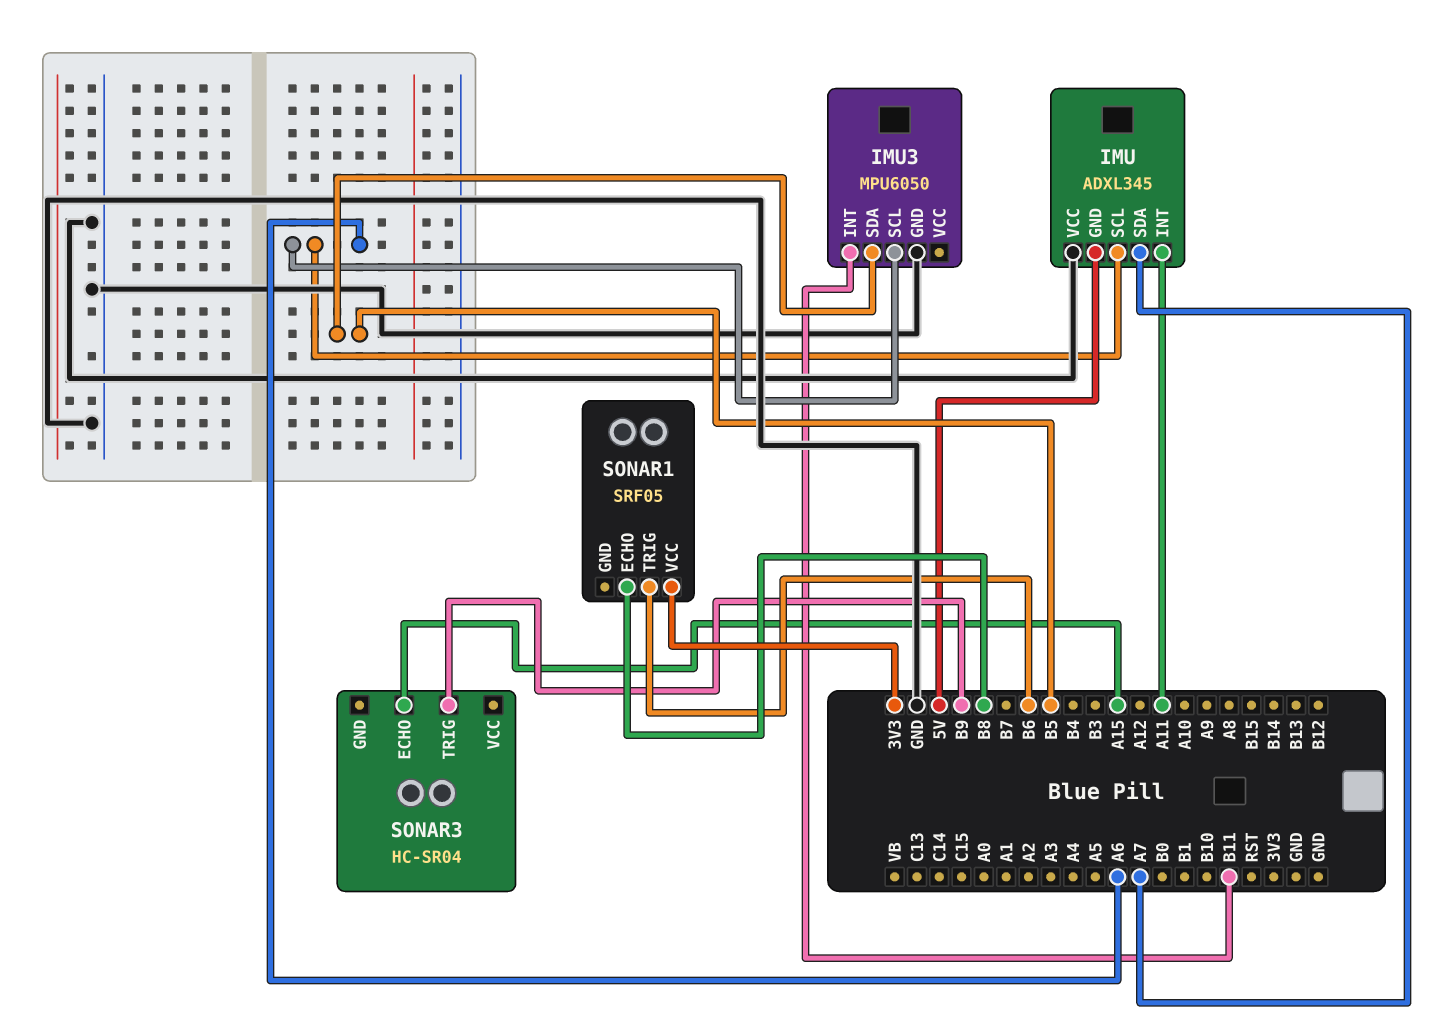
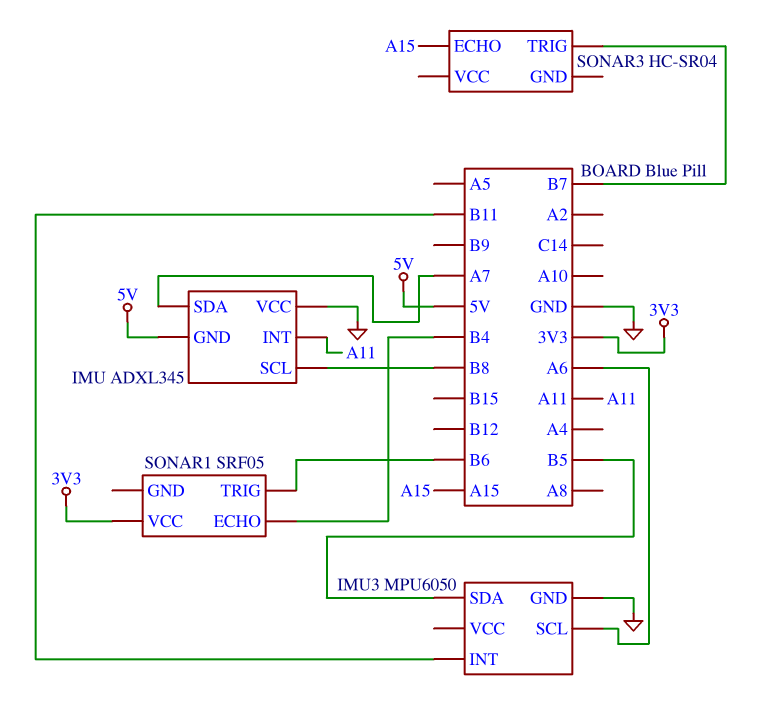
IMU pin SCL: A6 -> B8
SONAR1 pin ECHO: B8 -> B4
SONAR3 pin TRIG: B9 -> B7

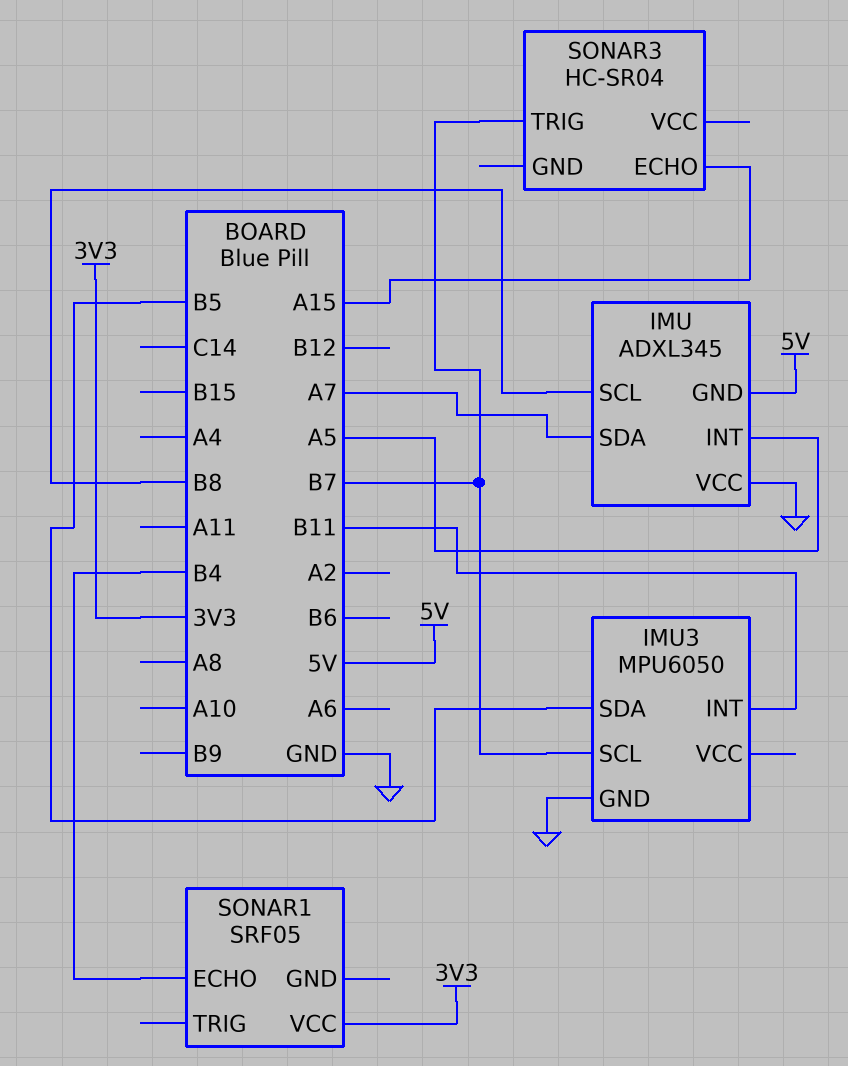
IMU pin INT: A11 -> A5
IMU3 pin SCL: A6 -> B7
SONAR1 pin TRIG: B6 -> none

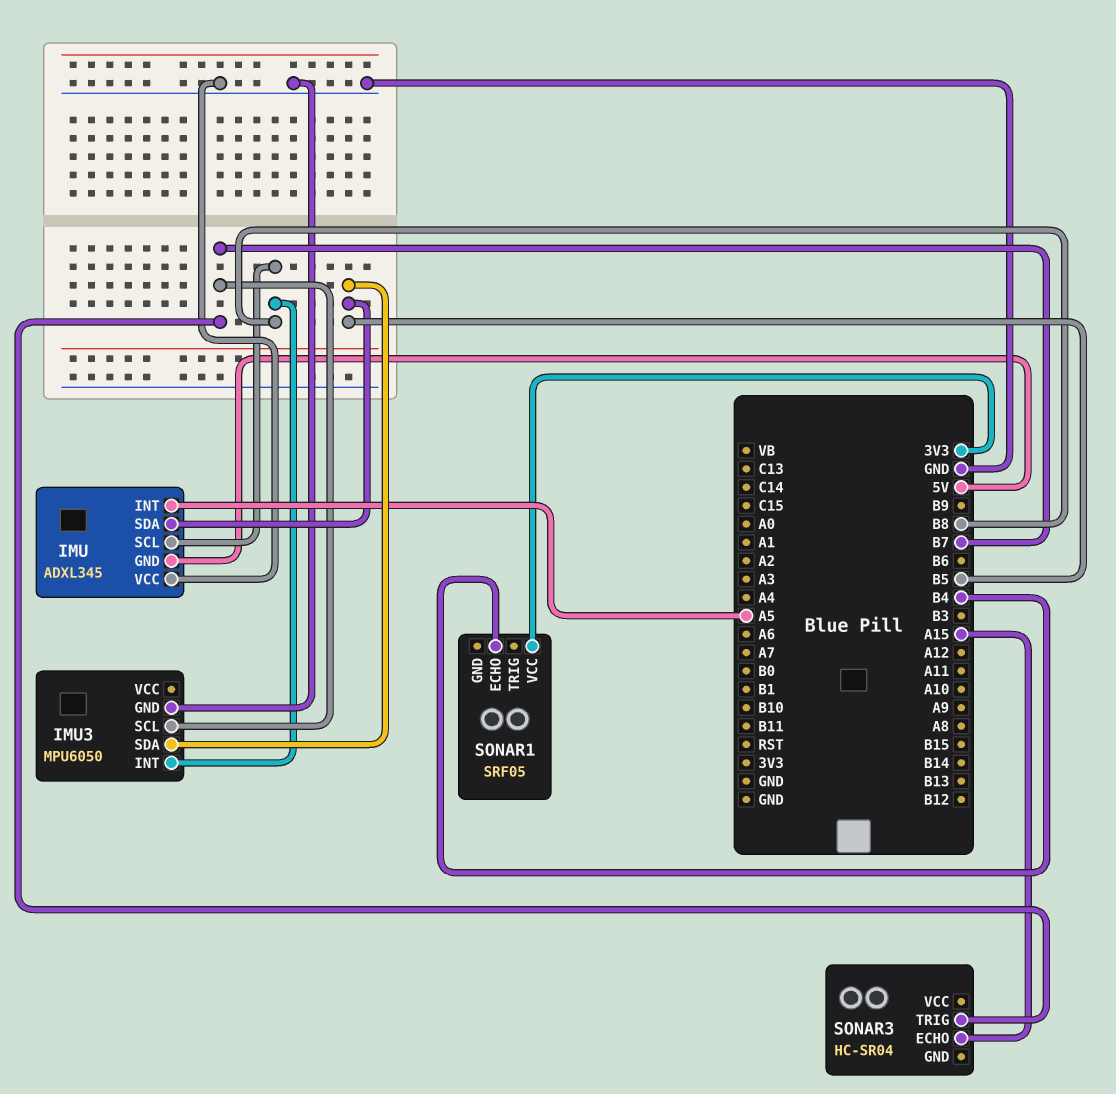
IMU pin SDA: A7 -> B5
IMU3 pin INT: B11 -> B8

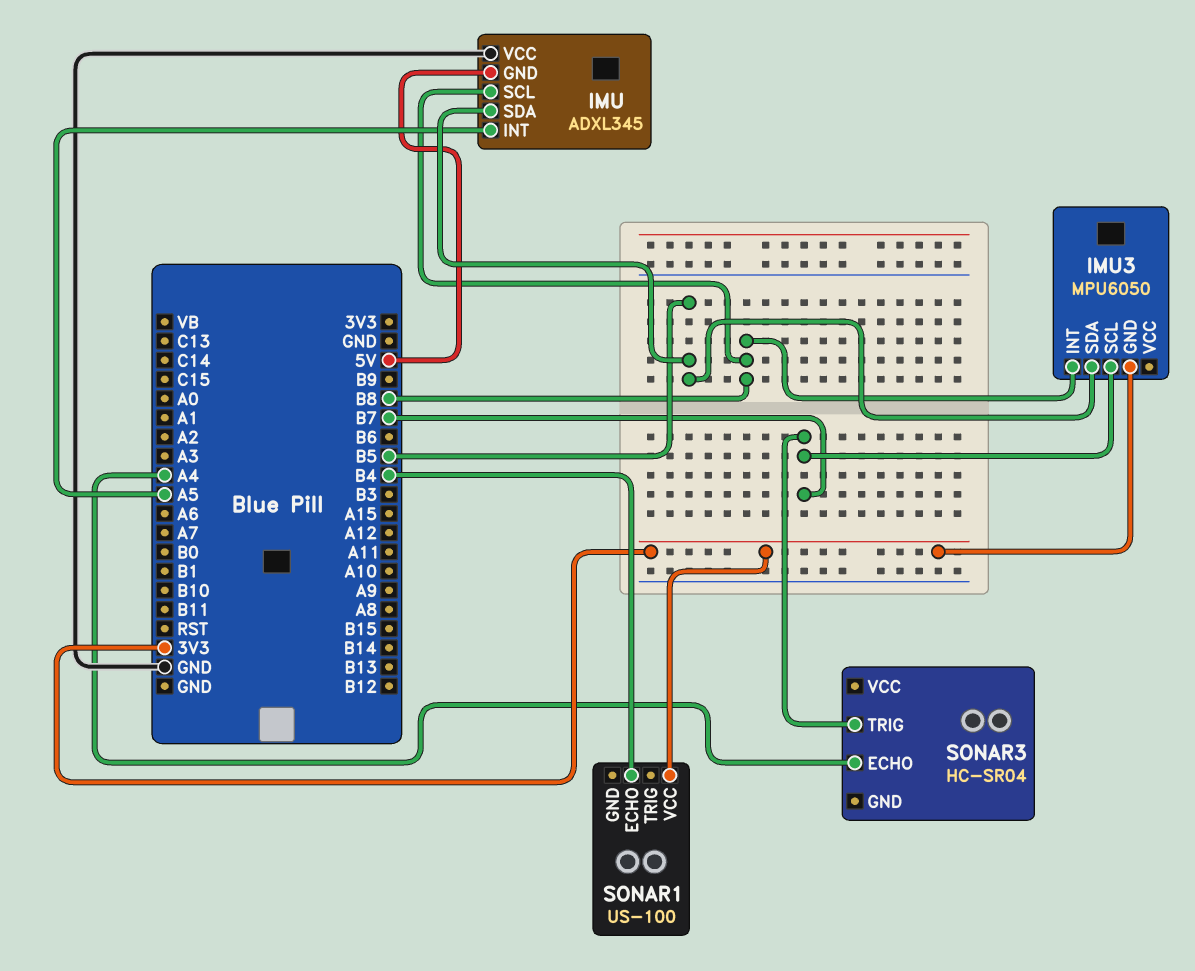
IMU3 pin GND: GND -> 3V3
SONAR1: SRF05 -> US-100
SONAR3 pin ECHO: A15 -> A4

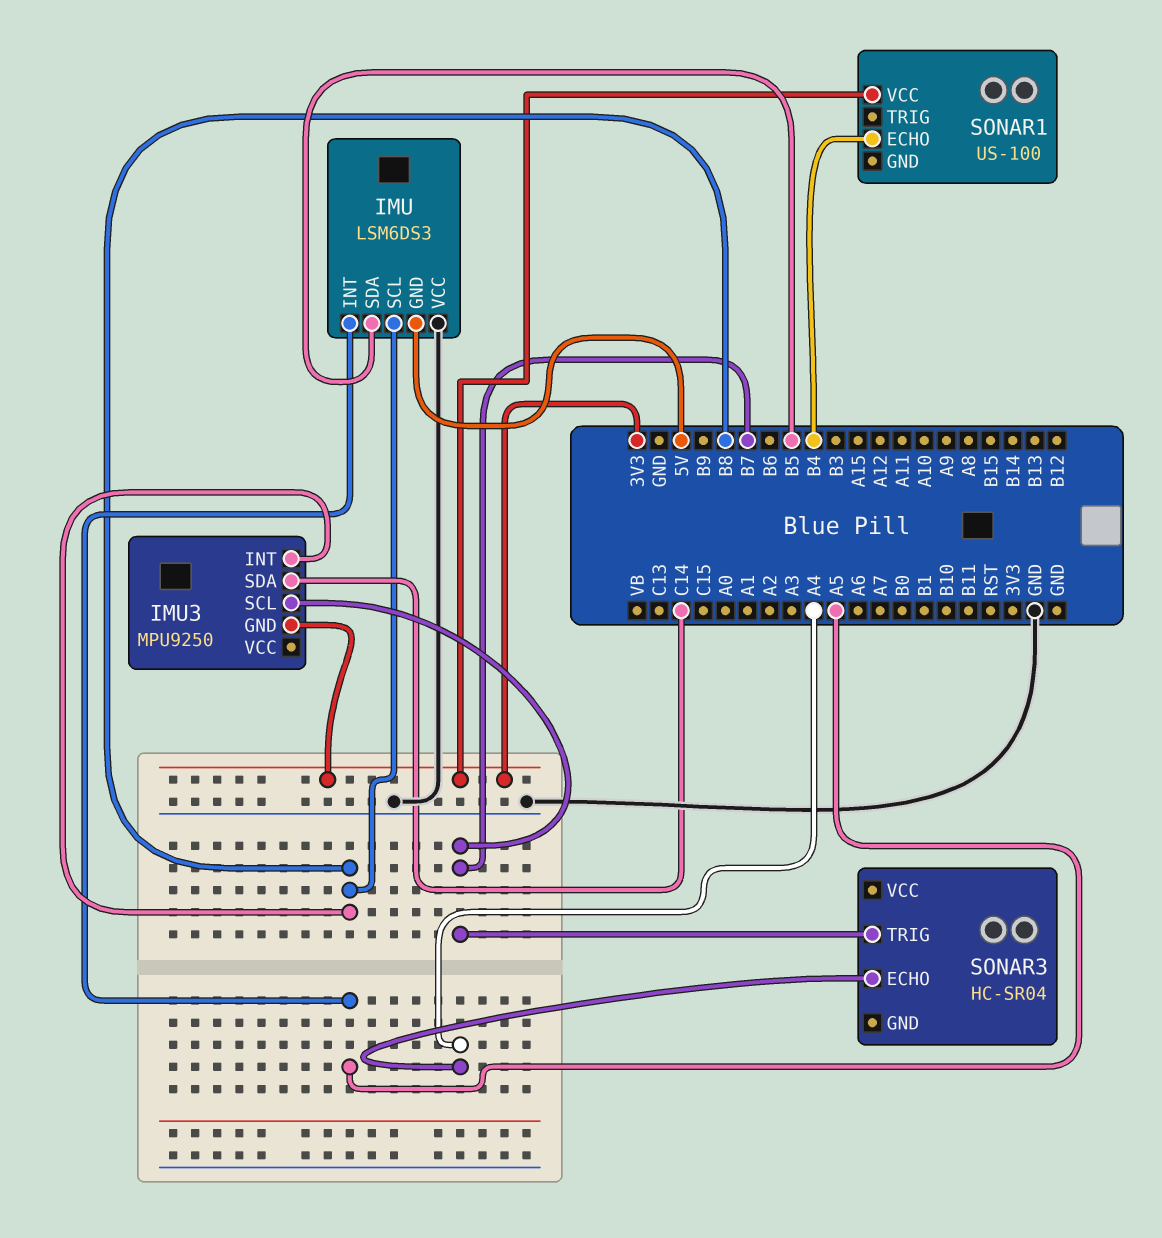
IMU: ADXL345 -> LSM6DS3
IMU3: MPU6050 -> MPU9250
IMU3 pin SDA: B5 -> C14

